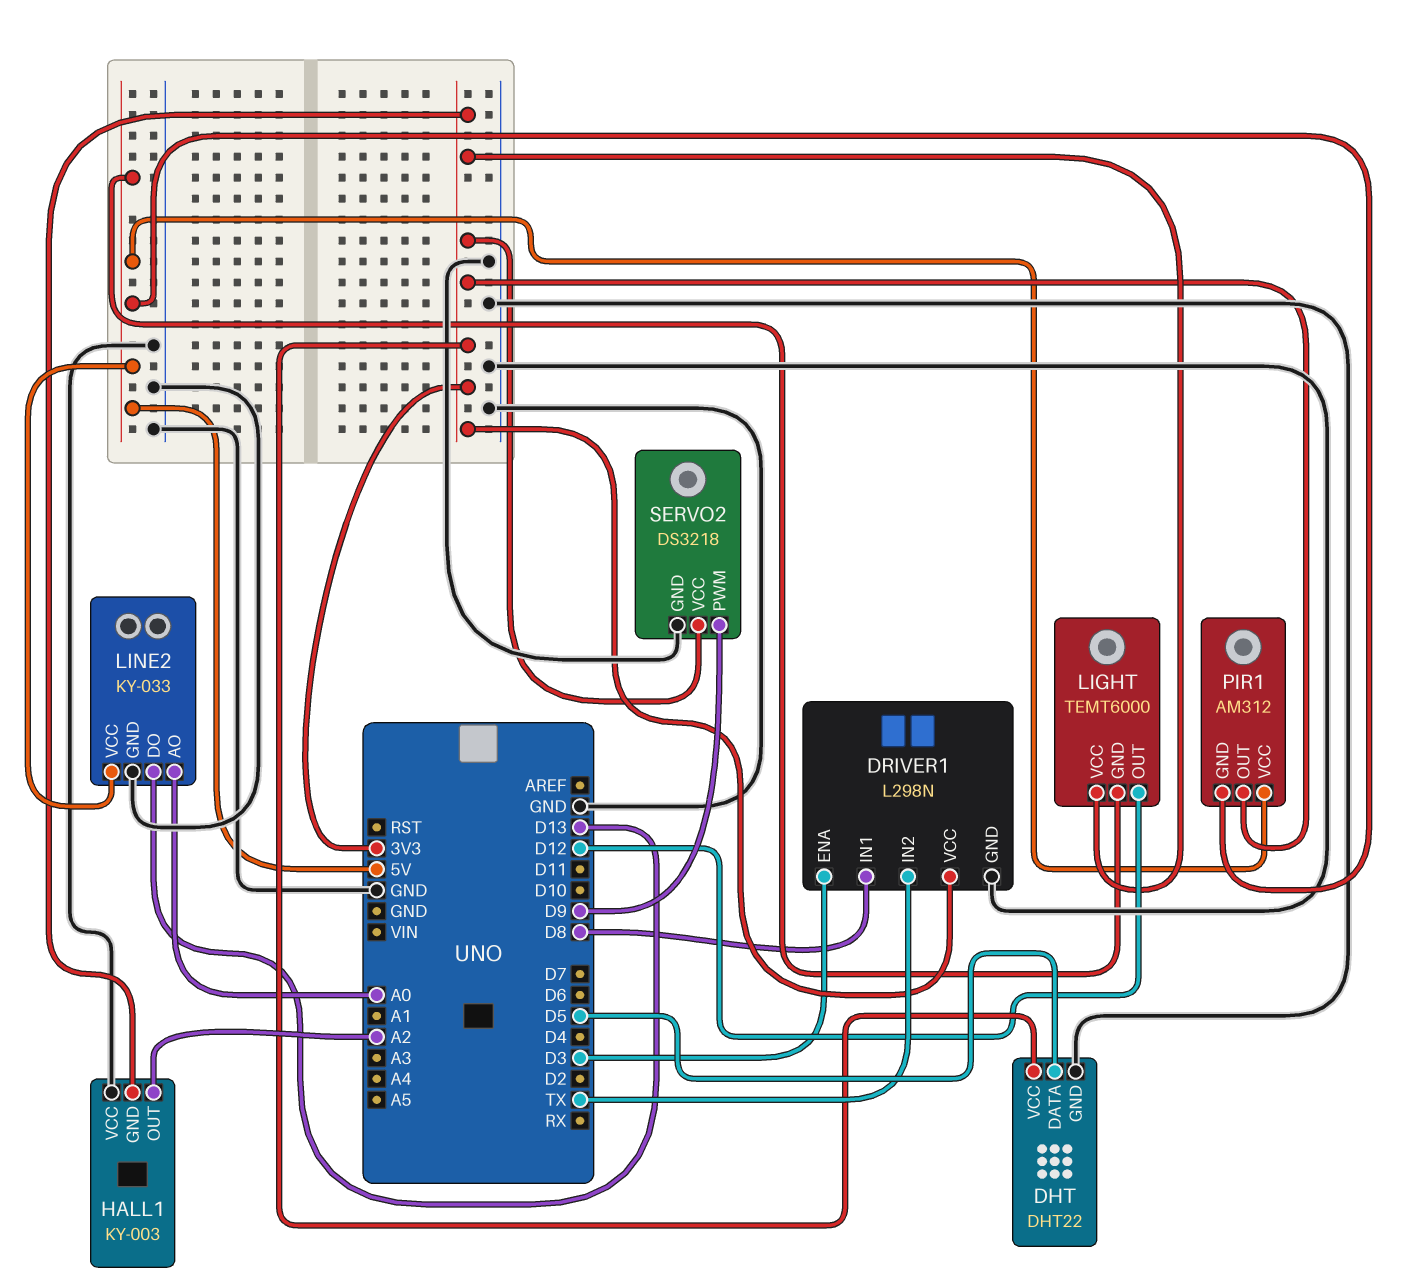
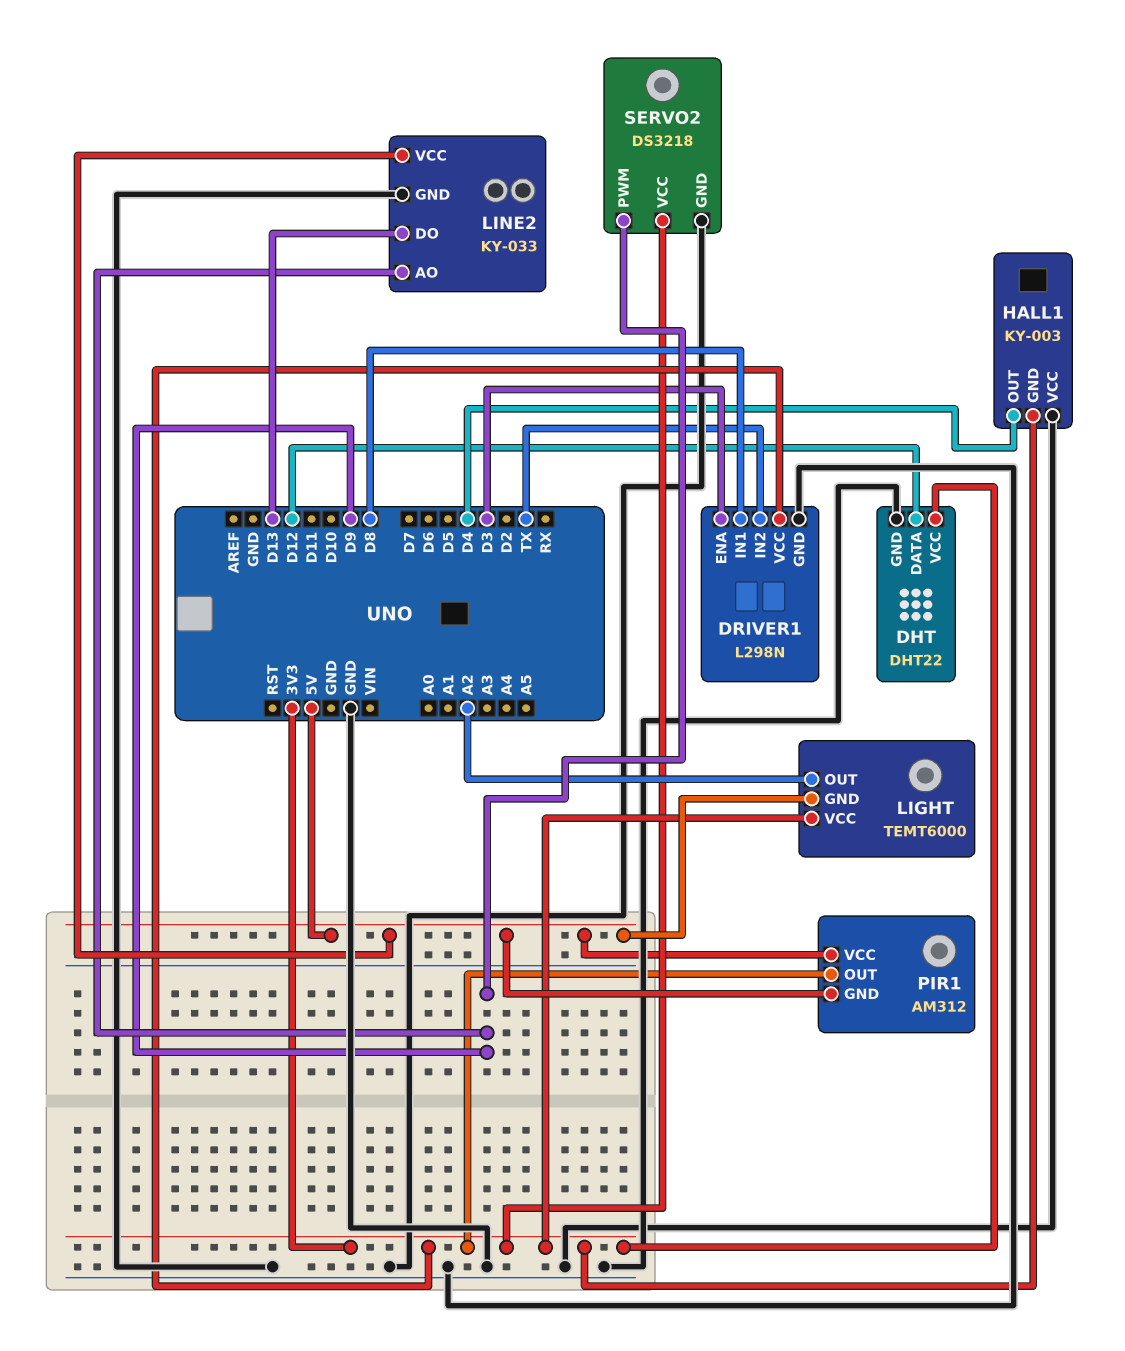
DHT pin DATA: D5 -> D12
HALL1 pin OUT: A2 -> D4
LIGHT pin OUT: D12 -> A2
LINE2 pin AO: A0 -> D9

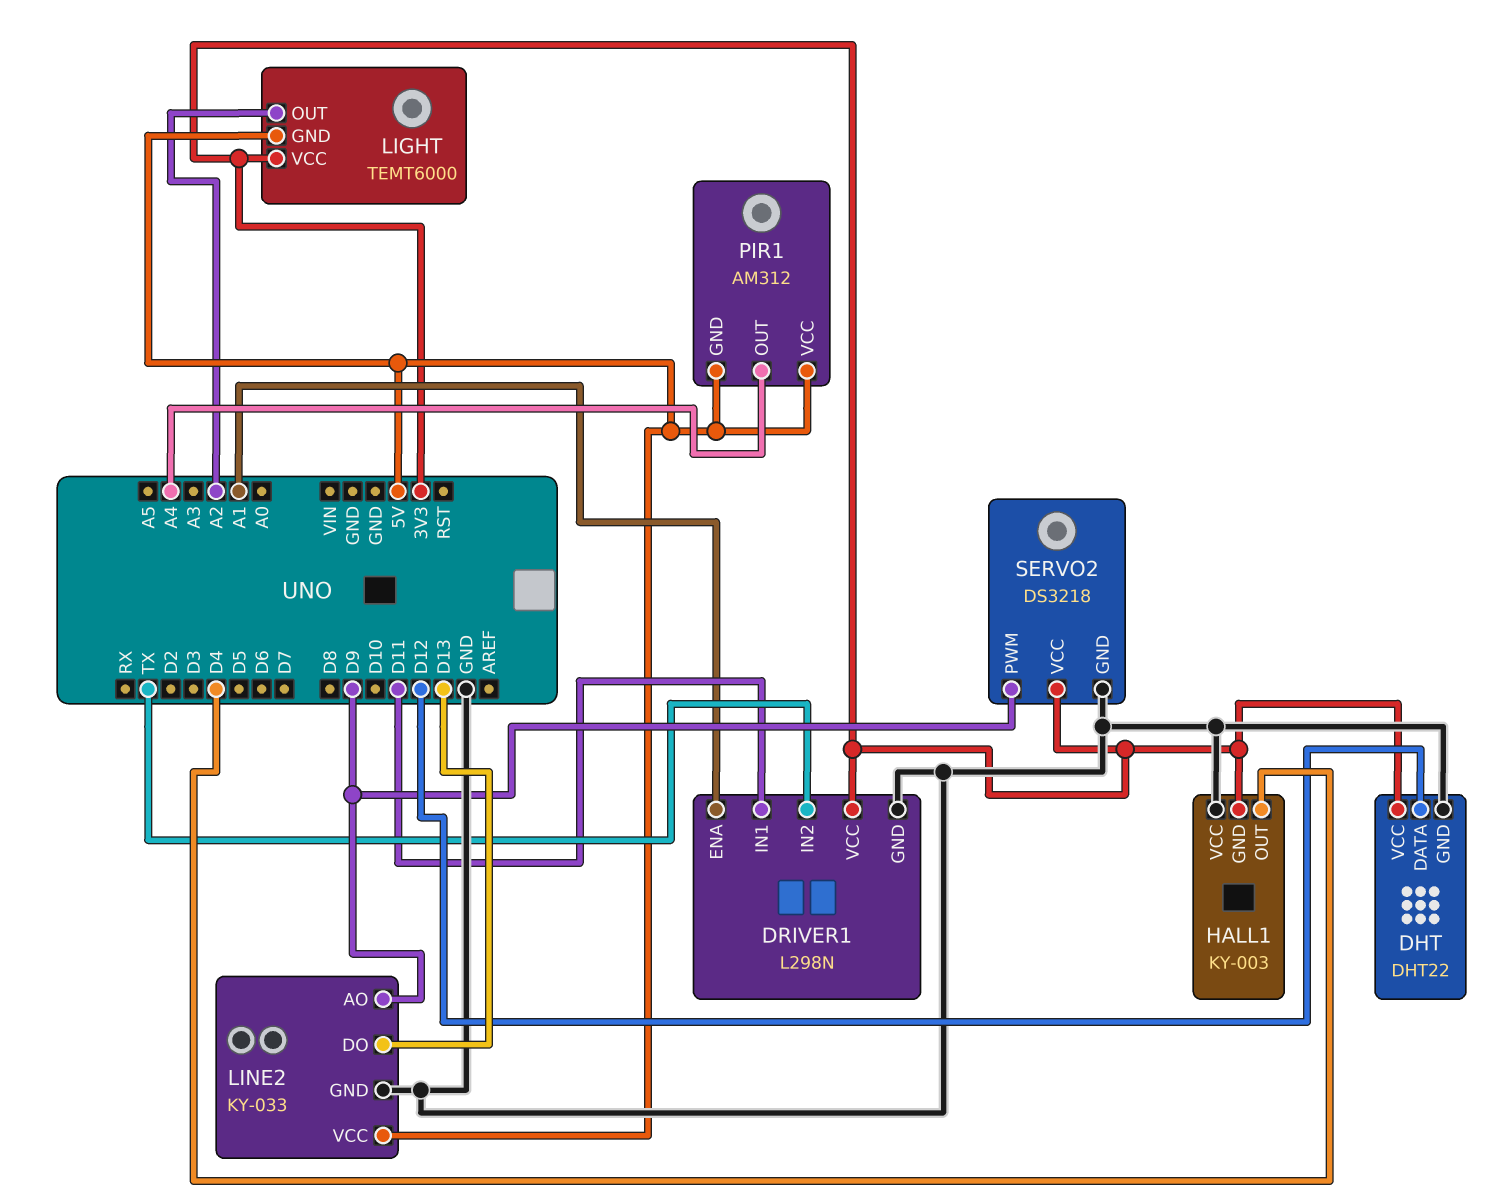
DRIVER1 pin ENA: D3 -> A1
DRIVER1 pin IN1: D8 -> D11
PIR1 pin OUT: 3V3 -> A4

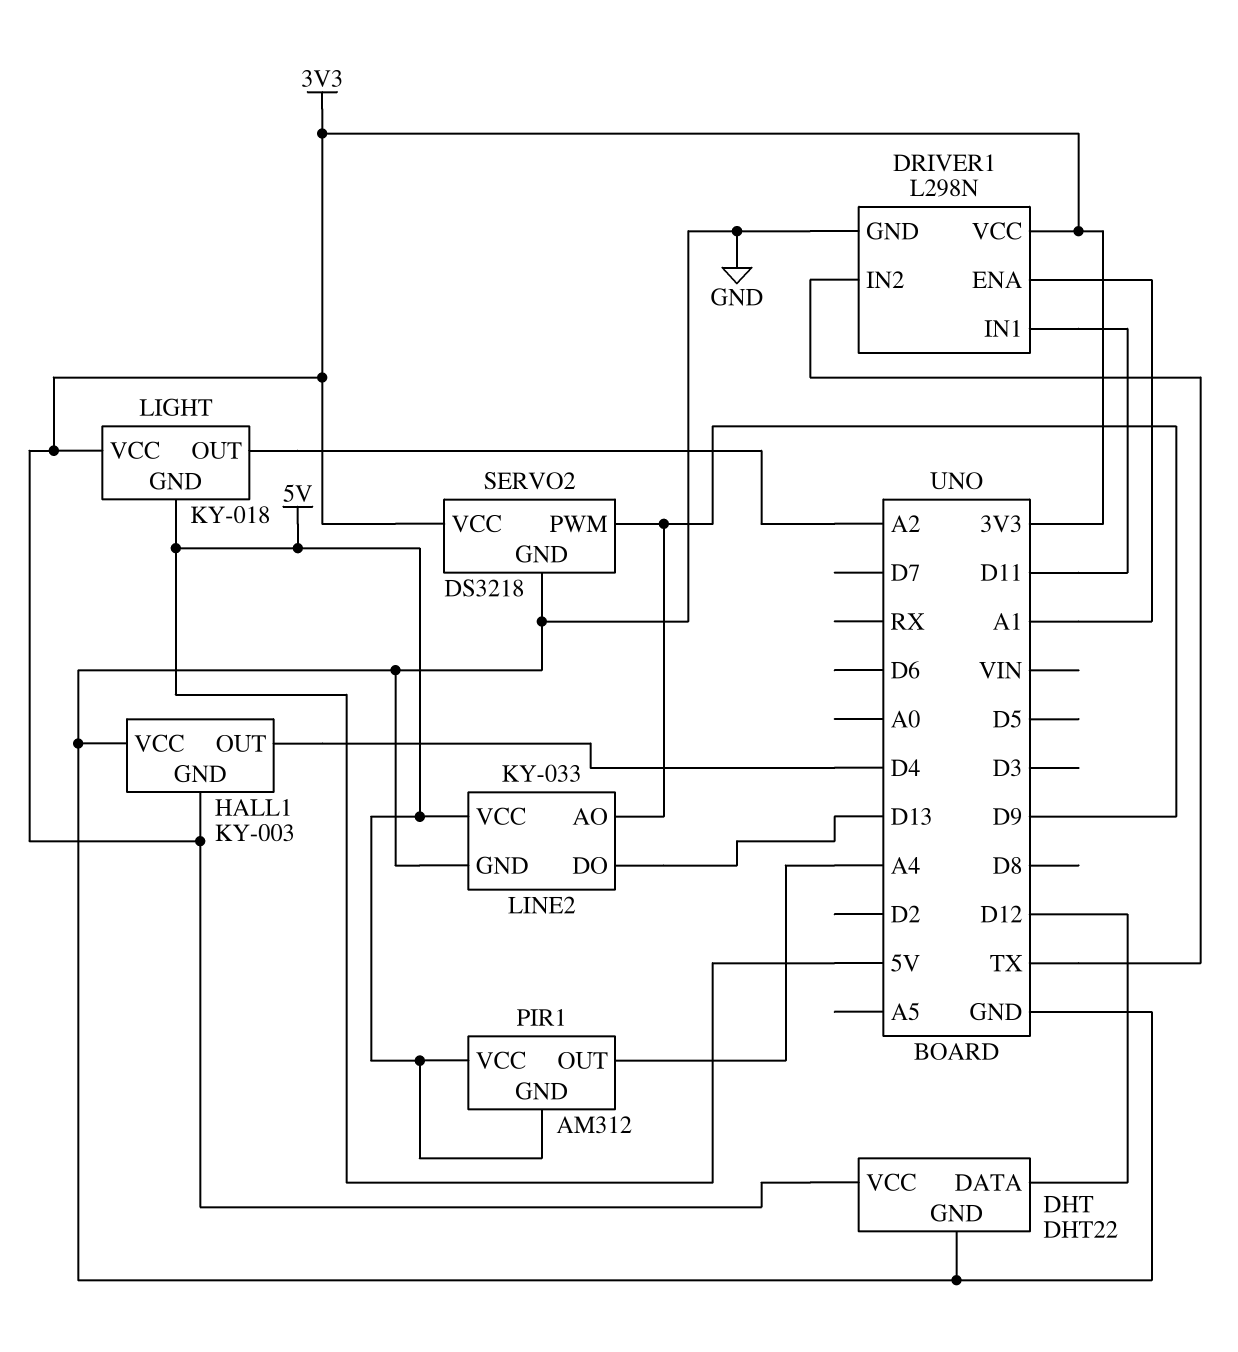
LIGHT: TEMT6000 -> KY-018

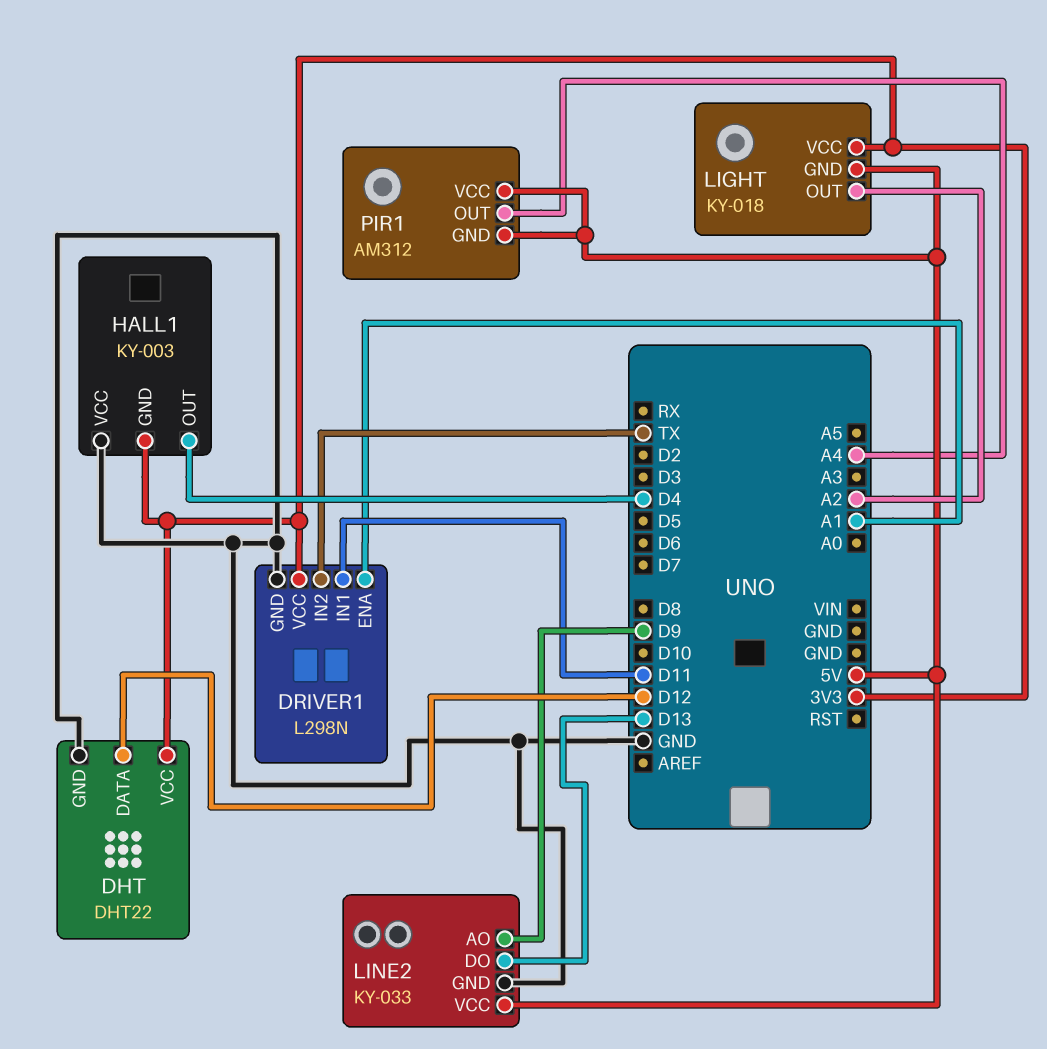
SERVO2: DS3218 -> none
SERVO2 pin GND: GND -> none
SERVO2 pin PWM: D9 -> none
SERVO2 pin VCC: 3V3 -> none

